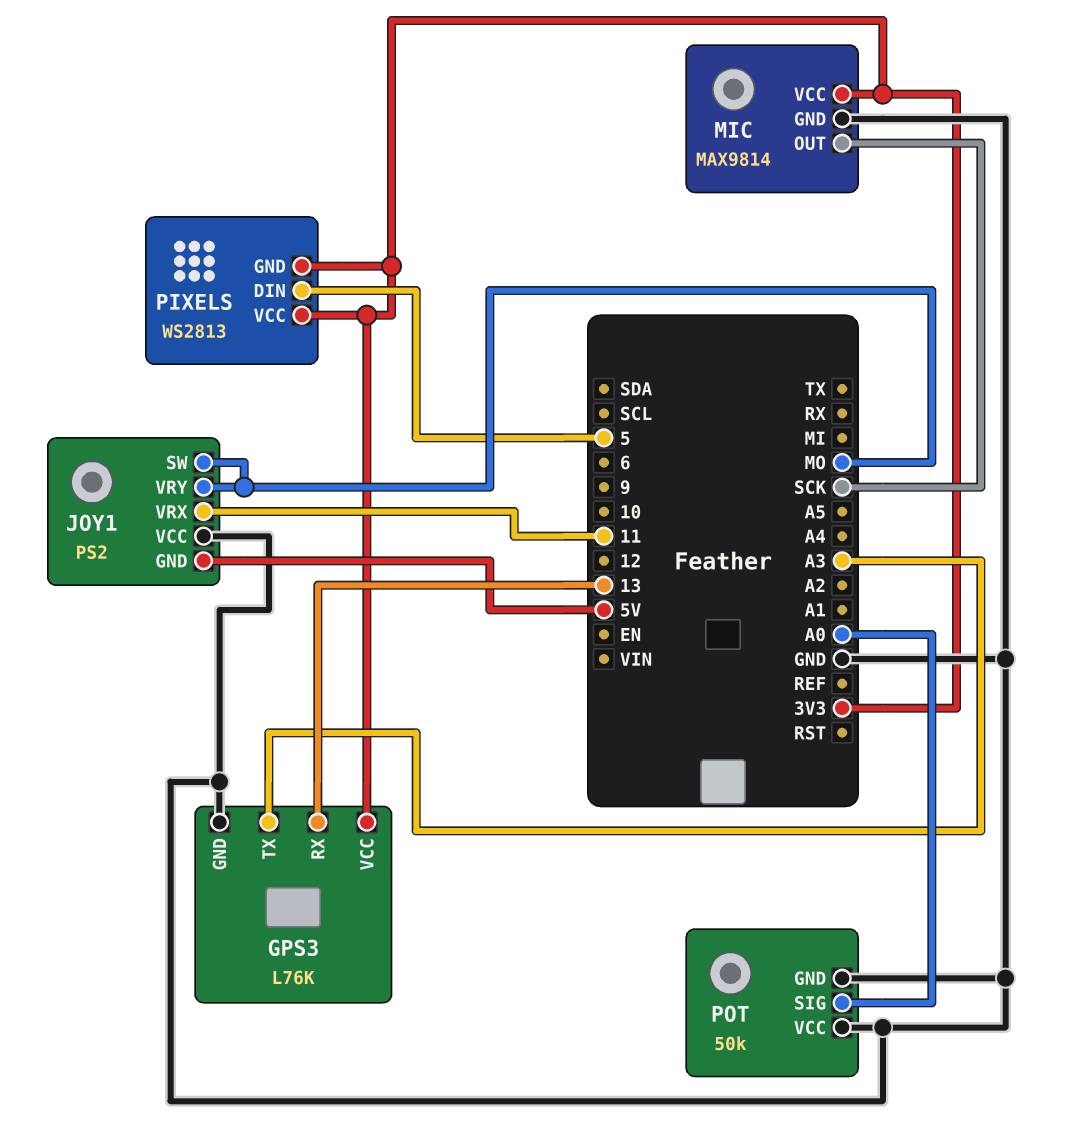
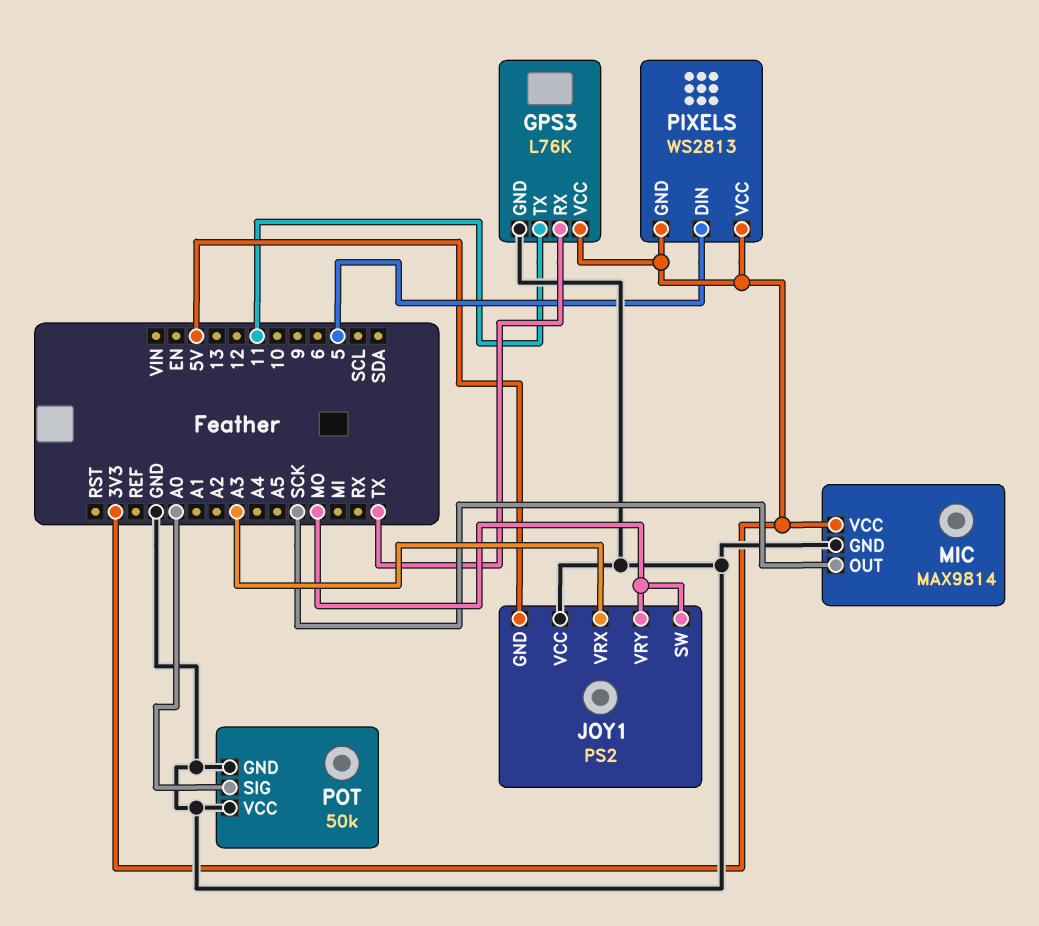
GPS3 pin RX: 13 -> TX
GPS3 pin TX: A3 -> 11
JOY1 pin VRX: 11 -> A3

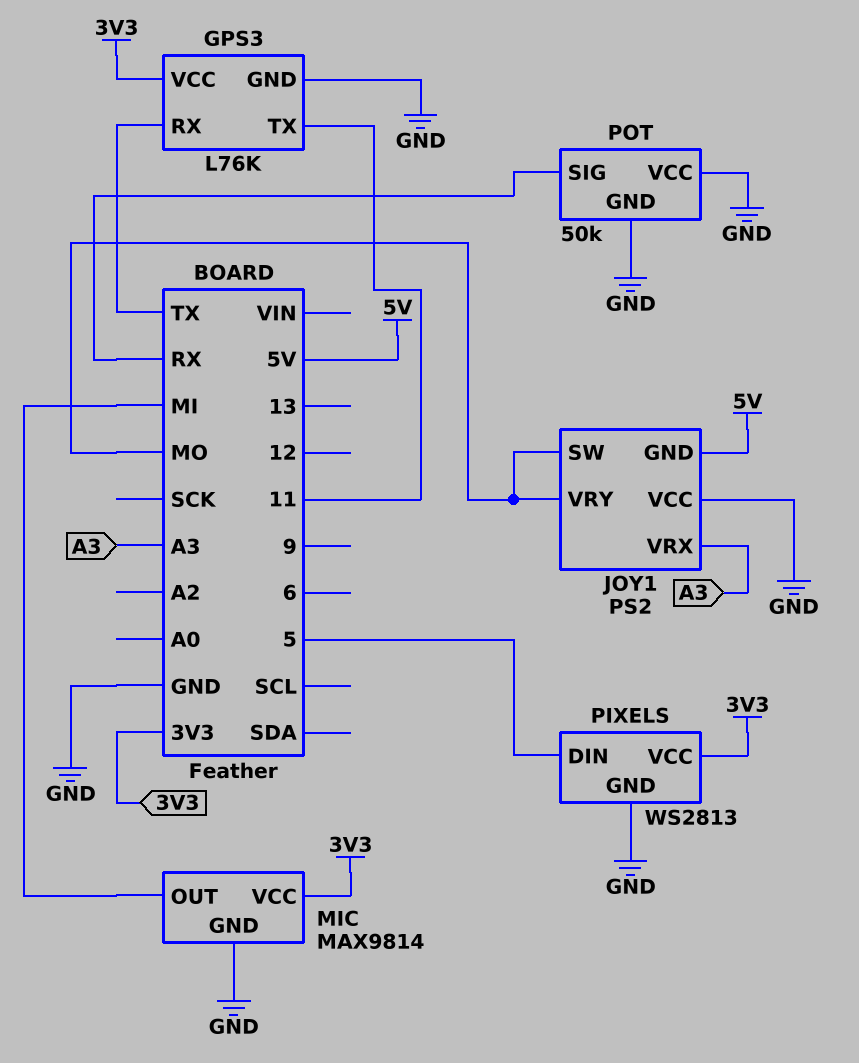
MIC pin OUT: SCK -> MI
PIXELS pin GND: 3V3 -> GND
POT pin SIG: A0 -> RX

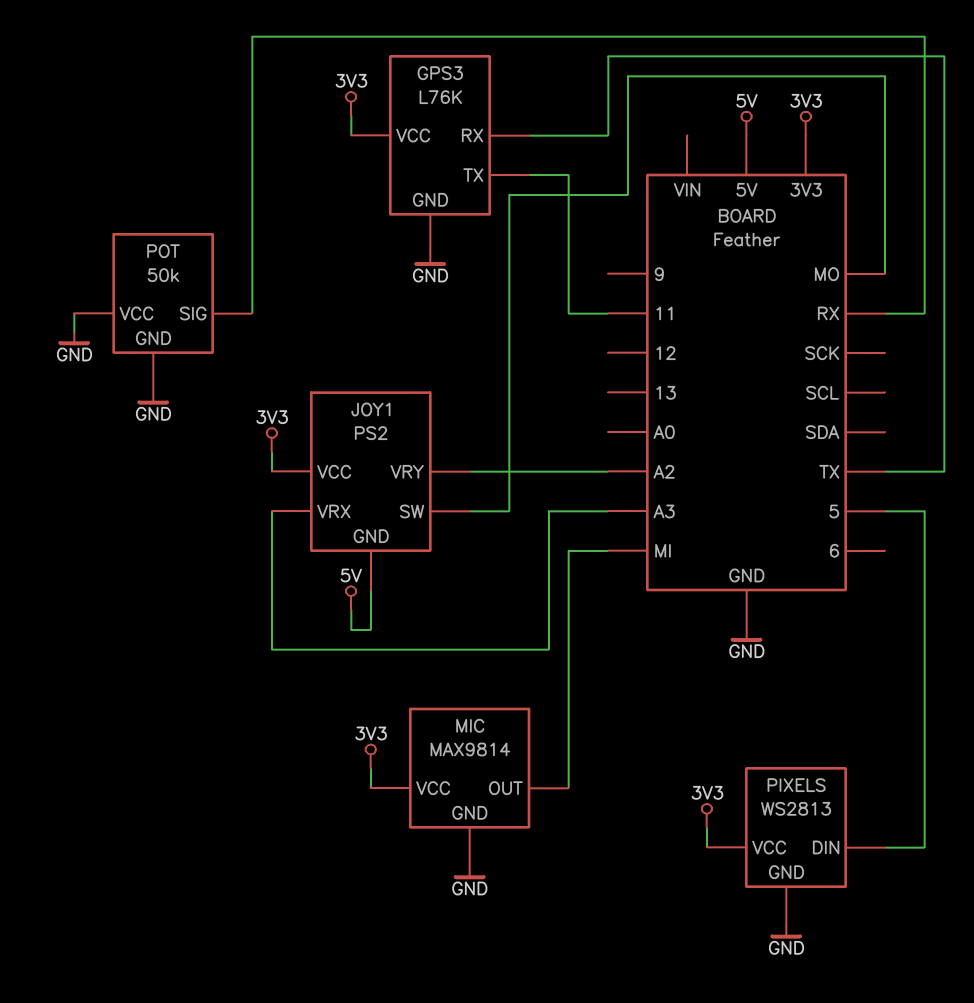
JOY1 pin VCC: GND -> 3V3
JOY1 pin VRY: MO -> A2

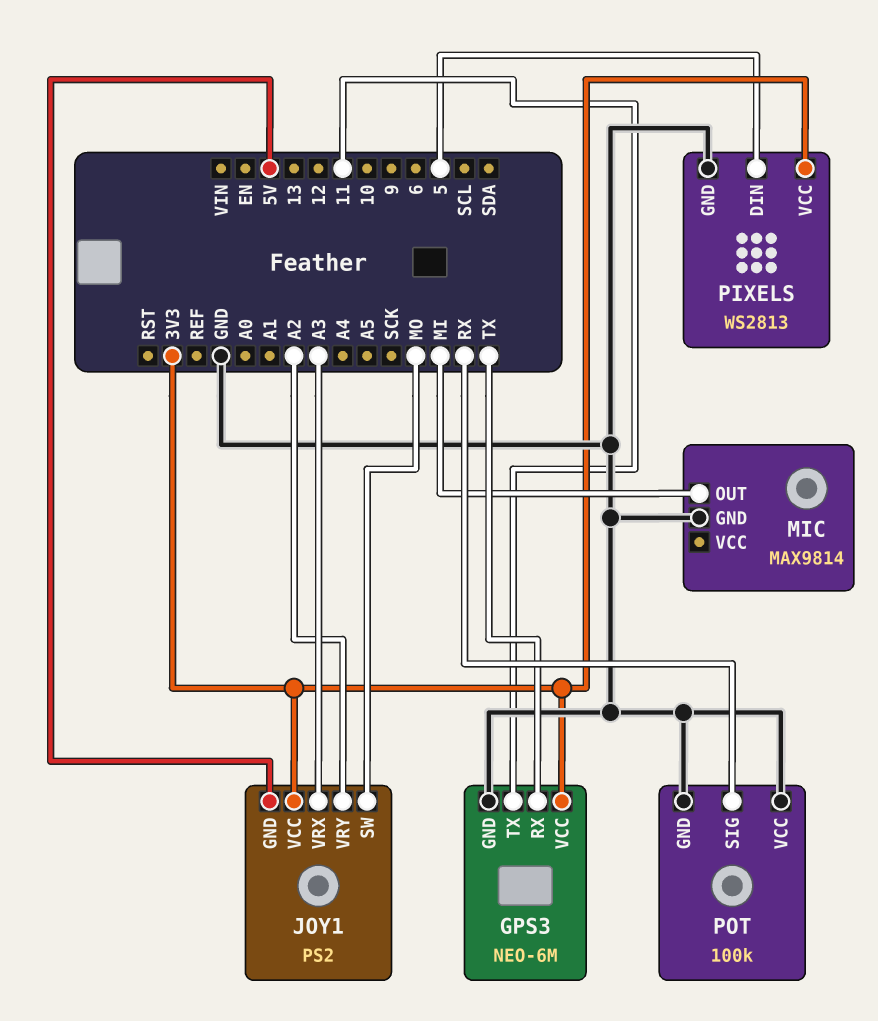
GPS3: L76K -> NEO-6M
MIC pin VCC: 3V3 -> none
POT: 50k -> 100k

